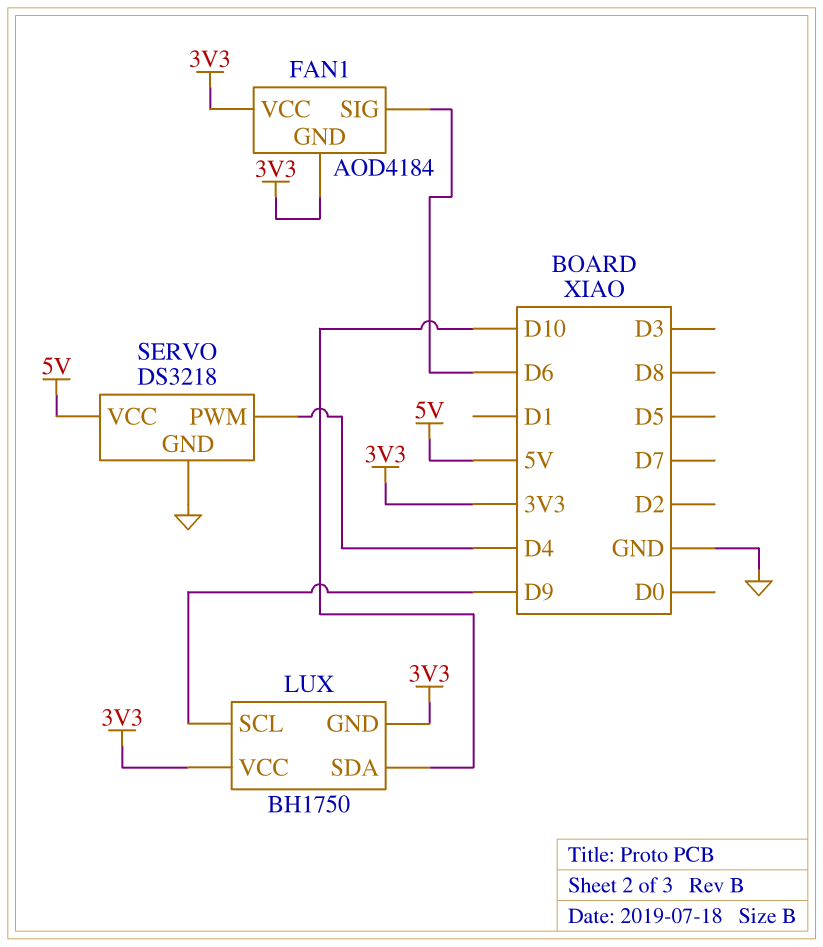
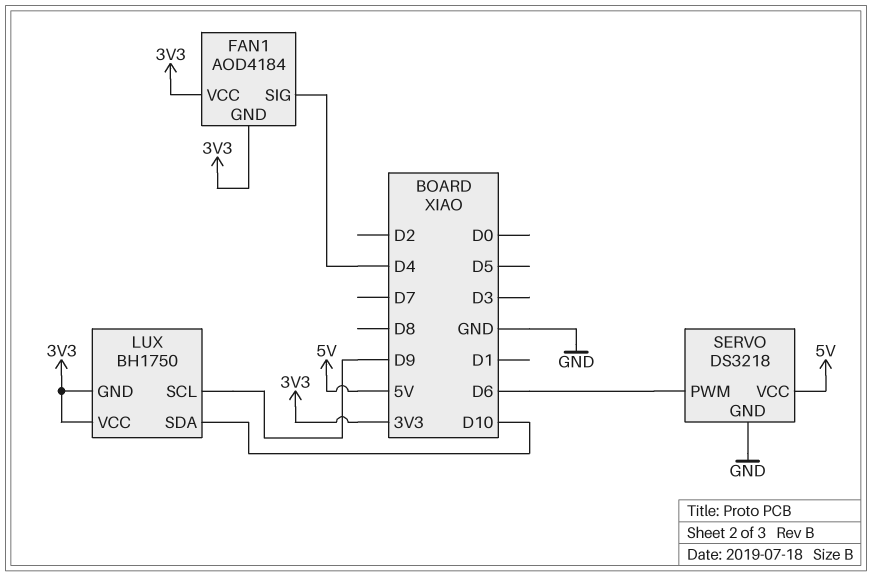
FAN1 pin SIG: D6 -> D4
SERVO pin PWM: D4 -> D6

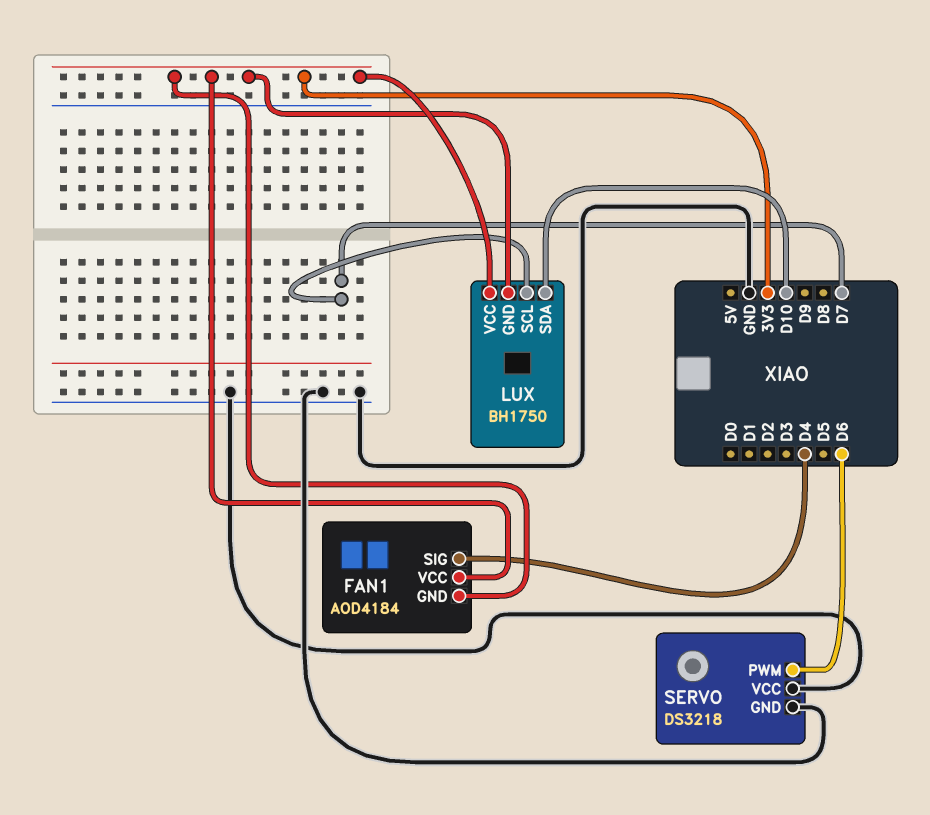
LUX pin SCL: D9 -> D7
SERVO pin VCC: 5V -> GND

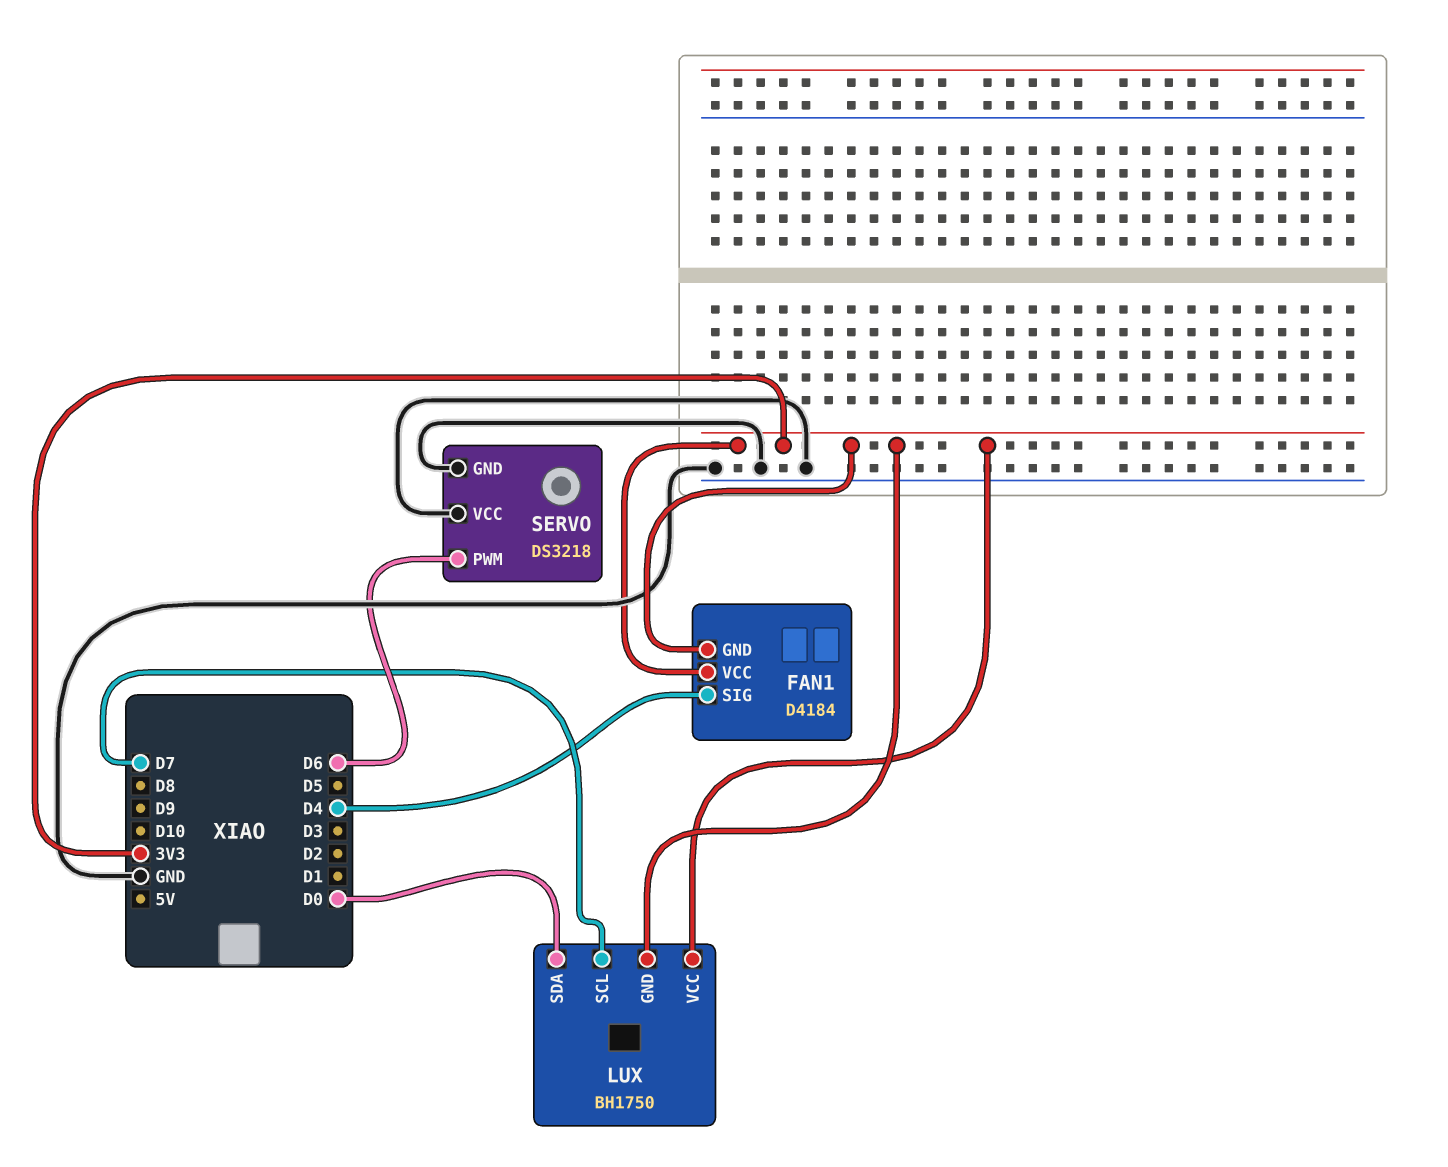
FAN1: AOD4184 -> D4184
LUX pin SDA: D10 -> D0

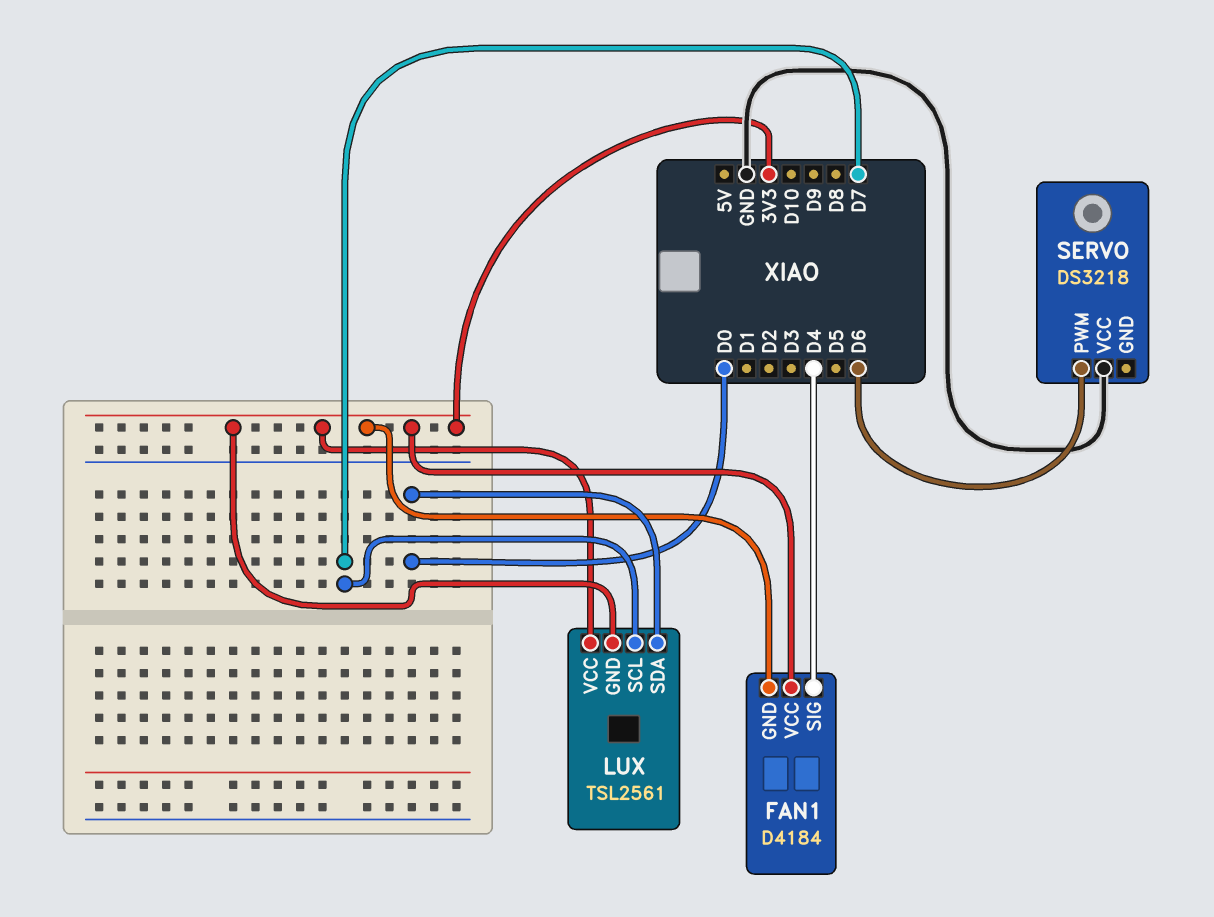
LUX: BH1750 -> TSL2561
SERVO pin GND: GND -> none

